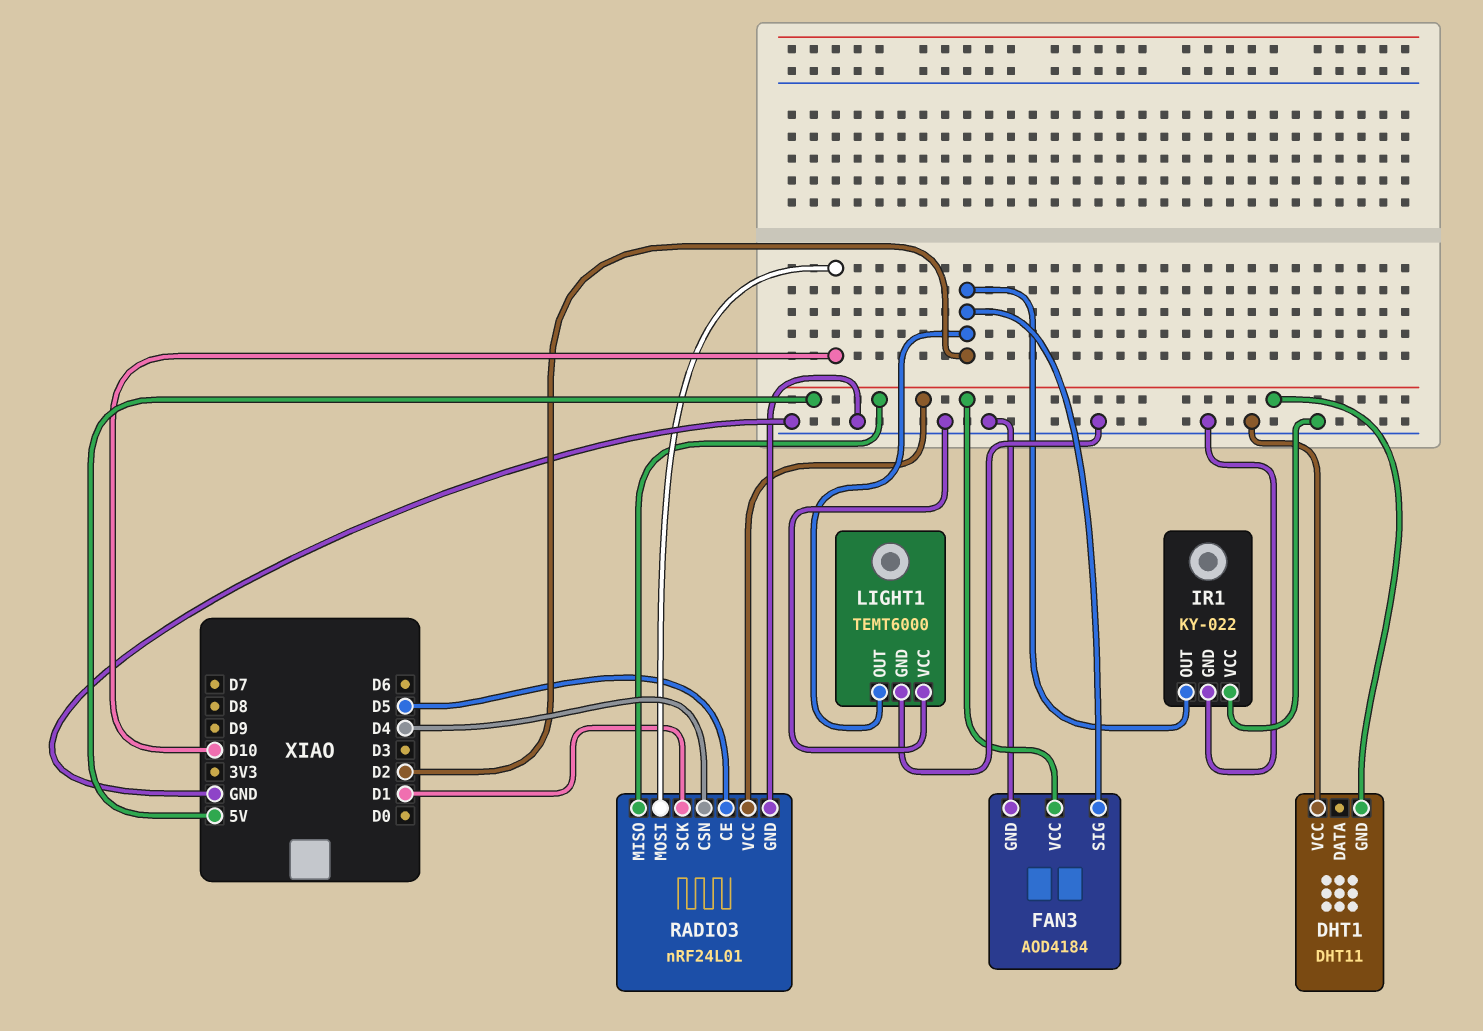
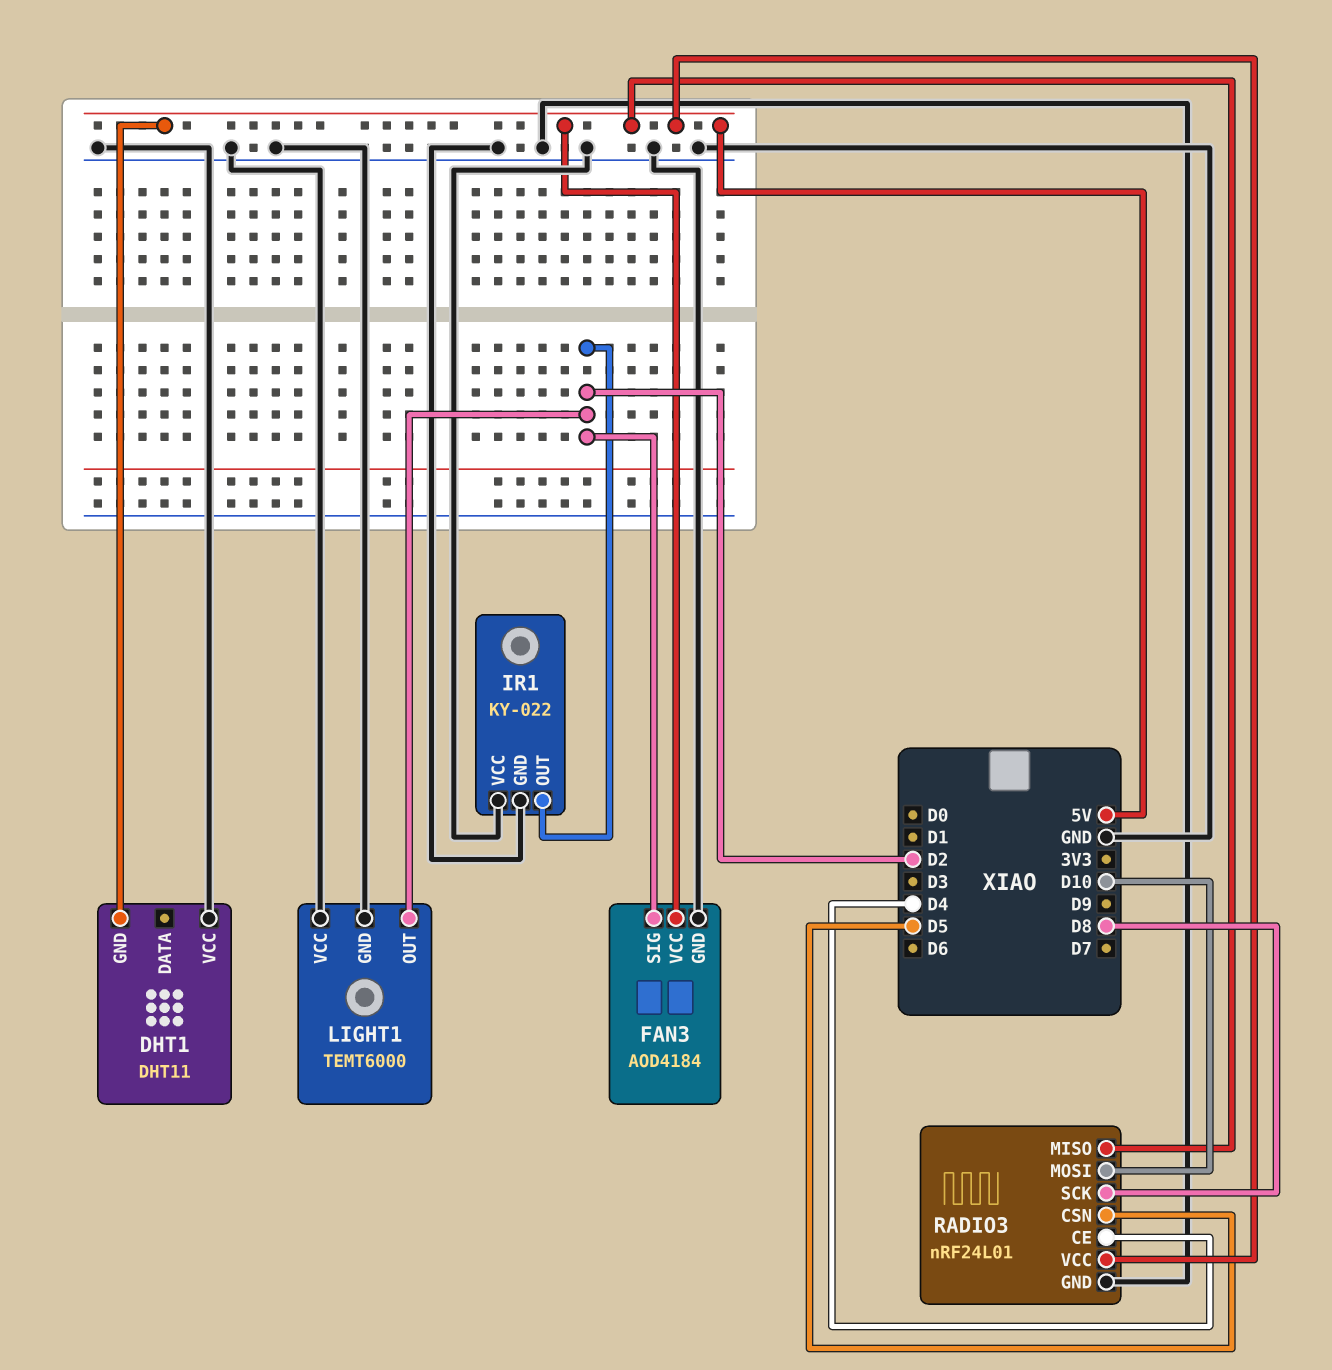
RADIO3 pin CE: D5 -> D4
RADIO3 pin CSN: D4 -> D5
RADIO3 pin SCK: D1 -> D8

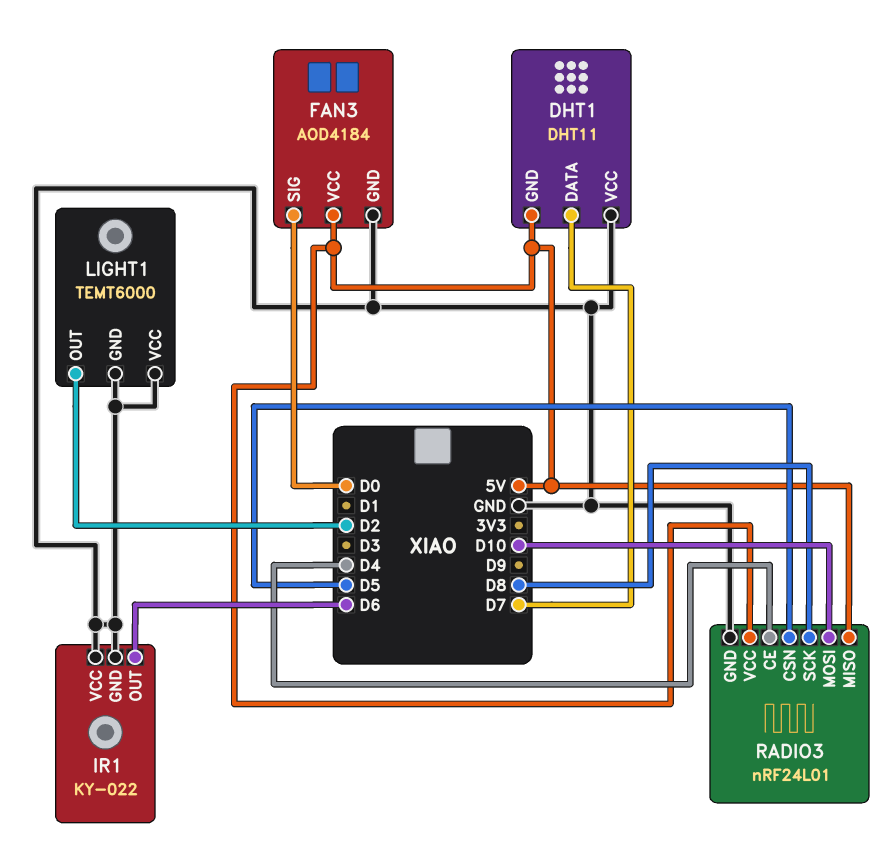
DHT1 pin DATA: none -> D7
FAN3 pin SIG: D2 -> D0
IR1 pin OUT: D2 -> D6

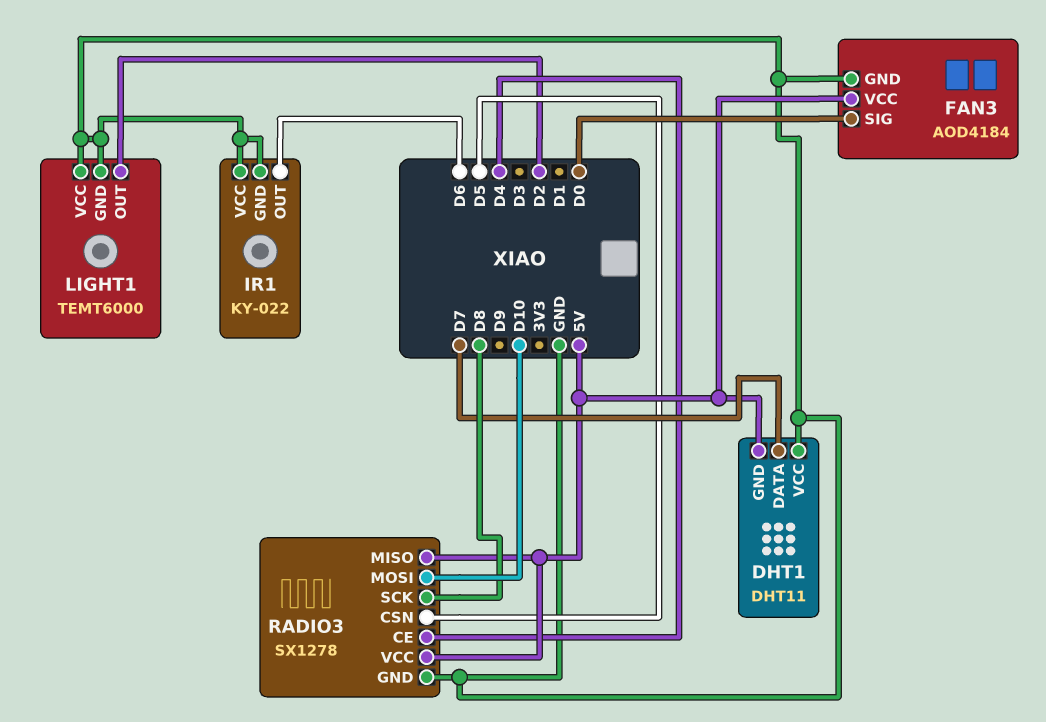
RADIO3: nRF24L01 -> SX1278

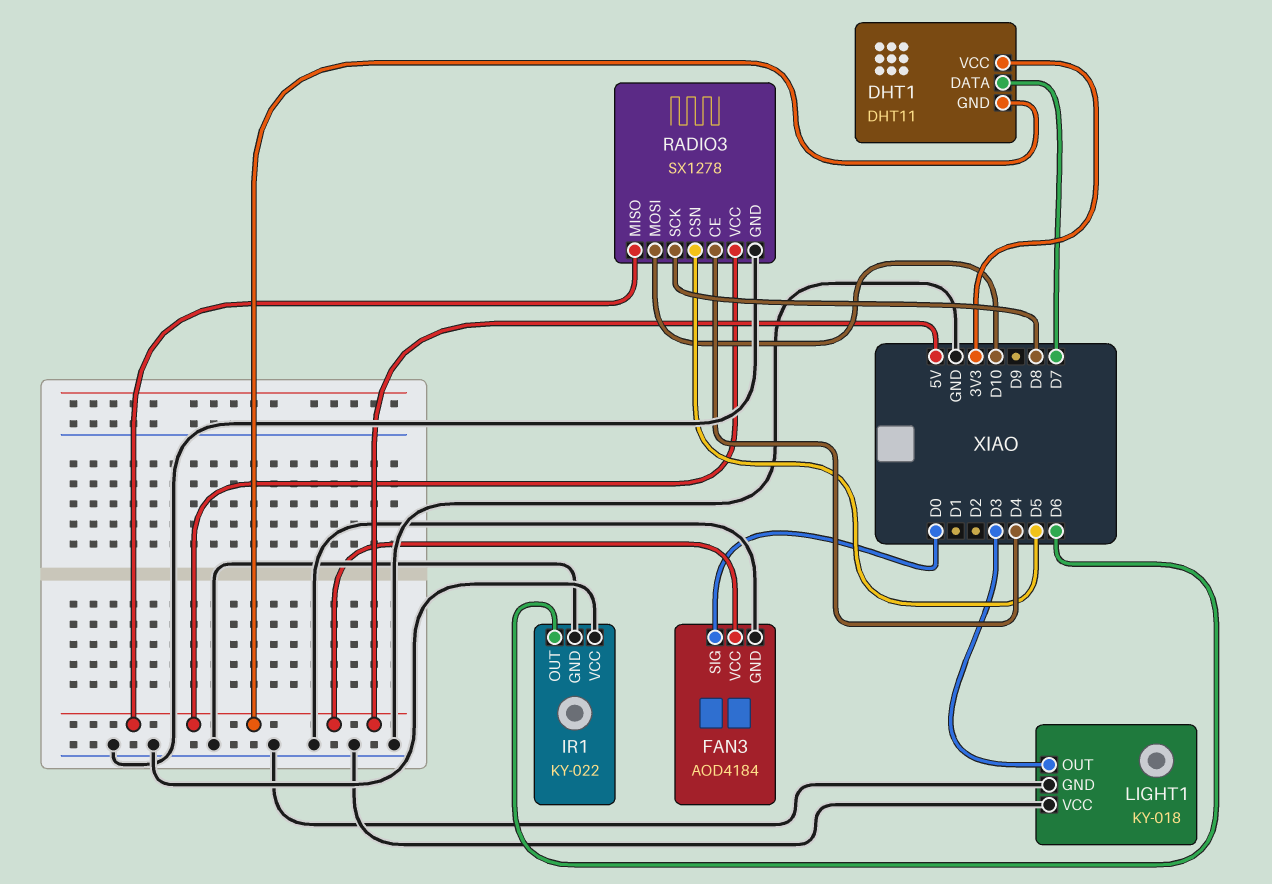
DHT1 pin VCC: GND -> 3V3
LIGHT1: TEMT6000 -> KY-018
LIGHT1 pin OUT: D2 -> D3

